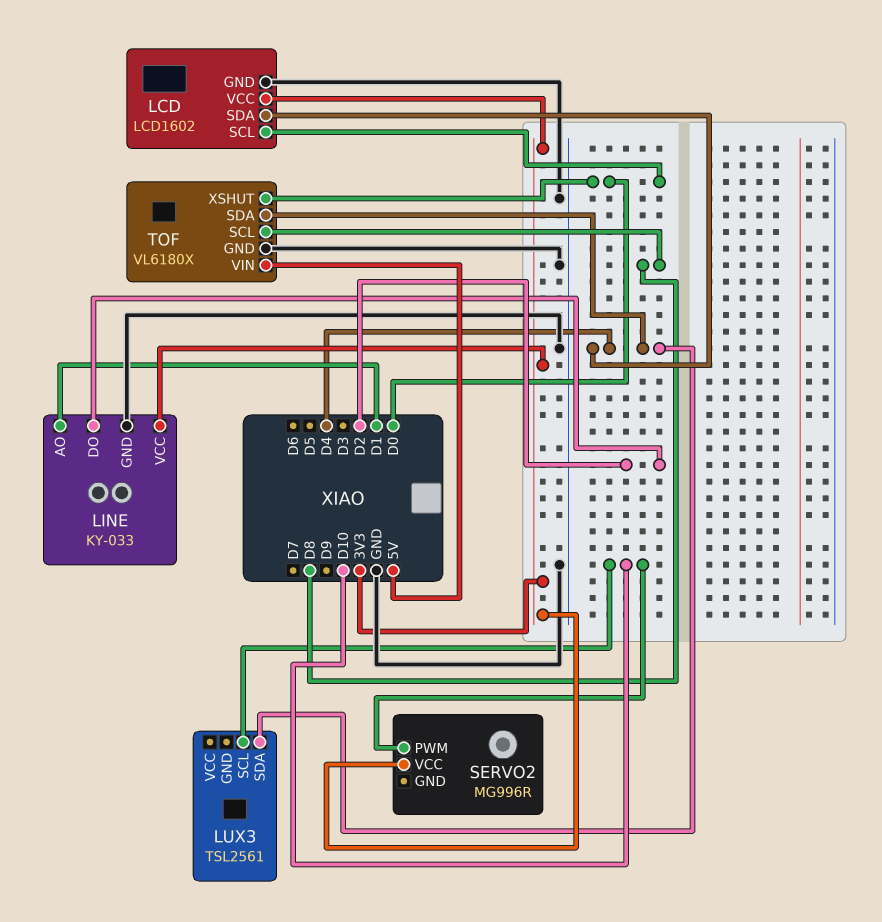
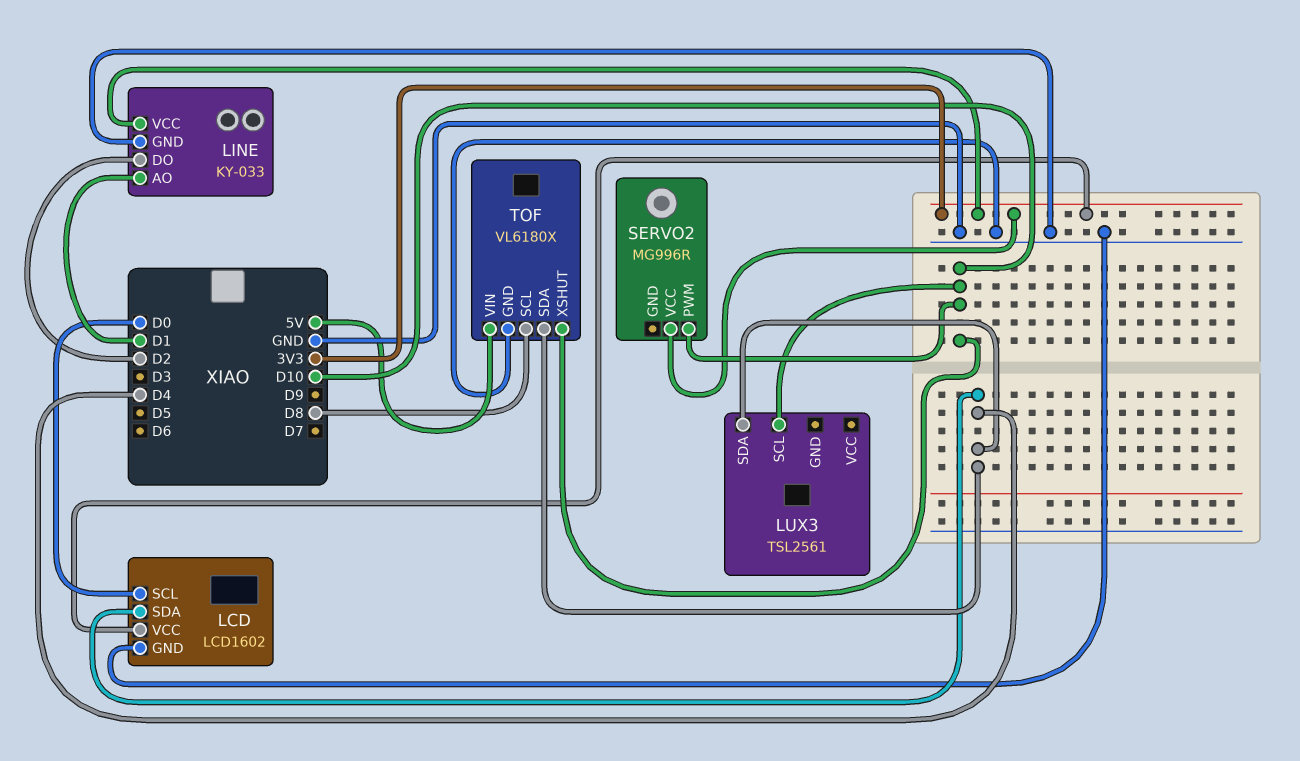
TOF pin XSHUT: D0 -> D10

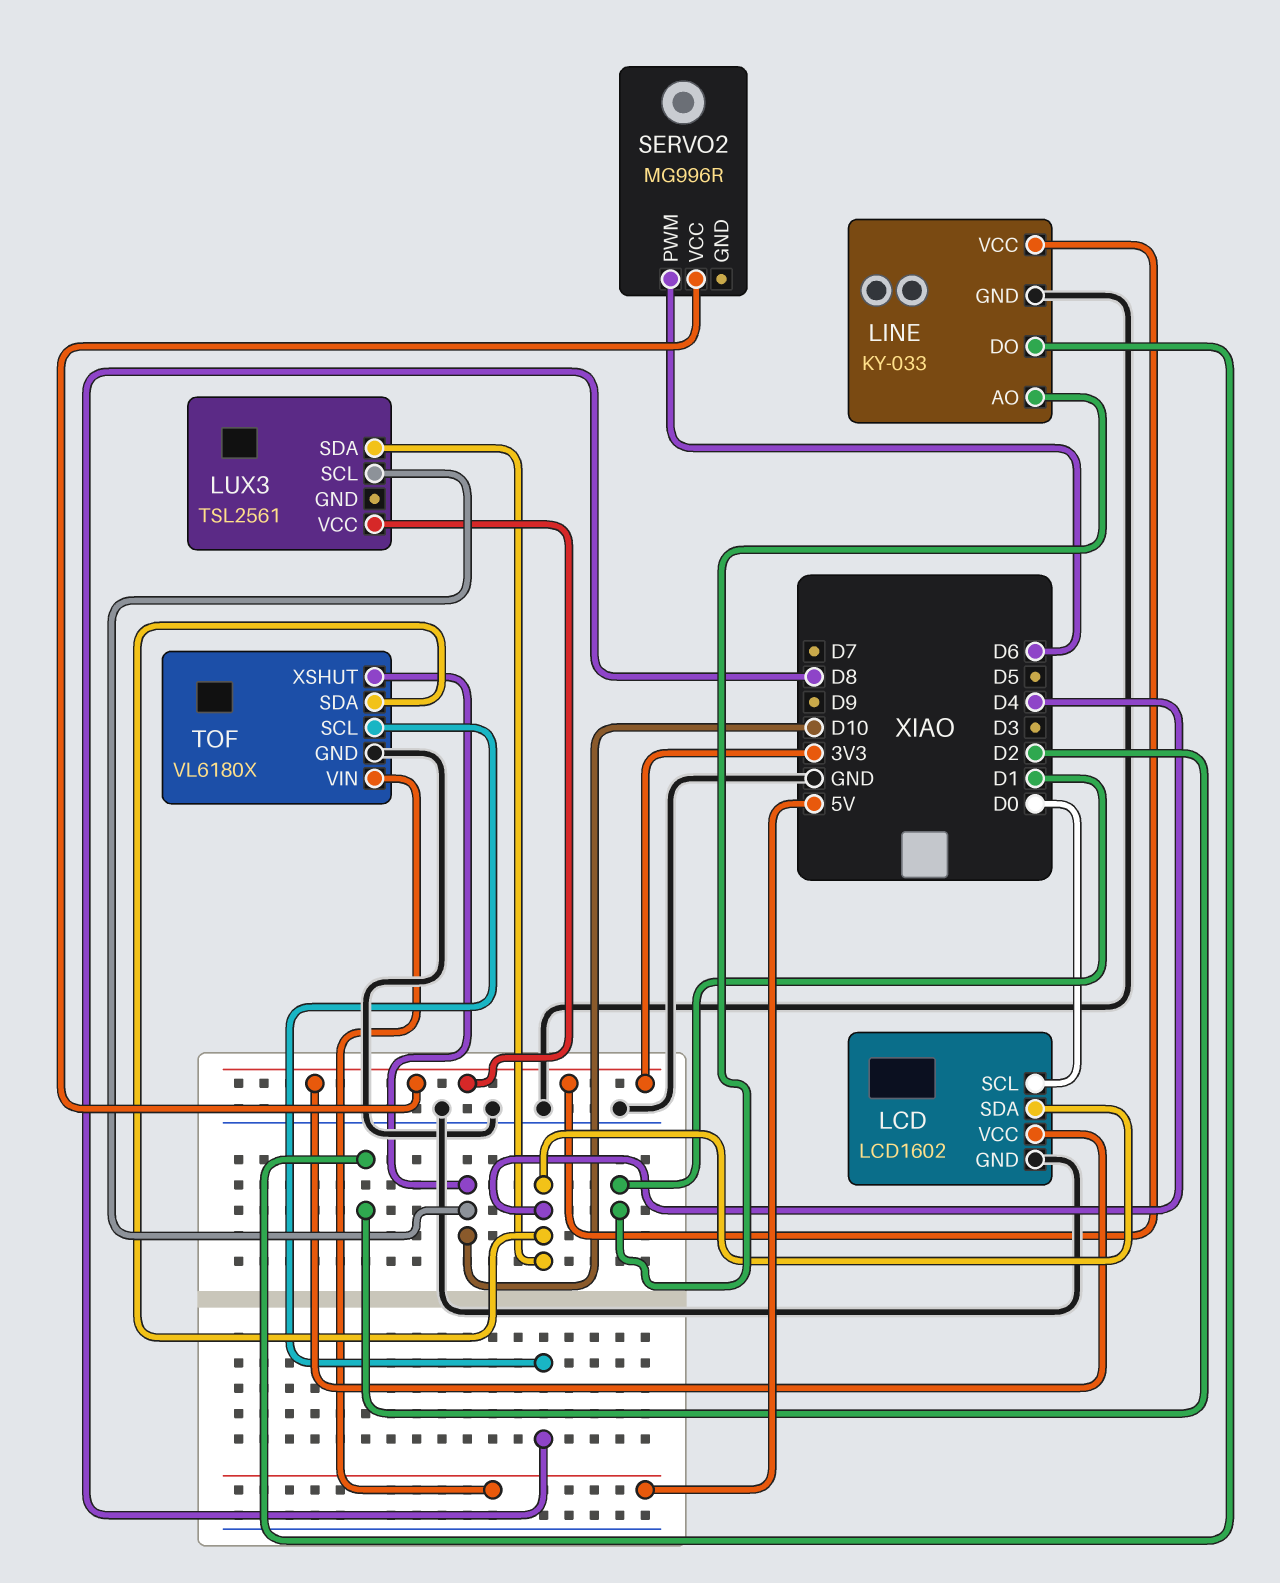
LUX3 pin VCC: none -> 3V3
SERVO2 pin PWM: D10 -> D6

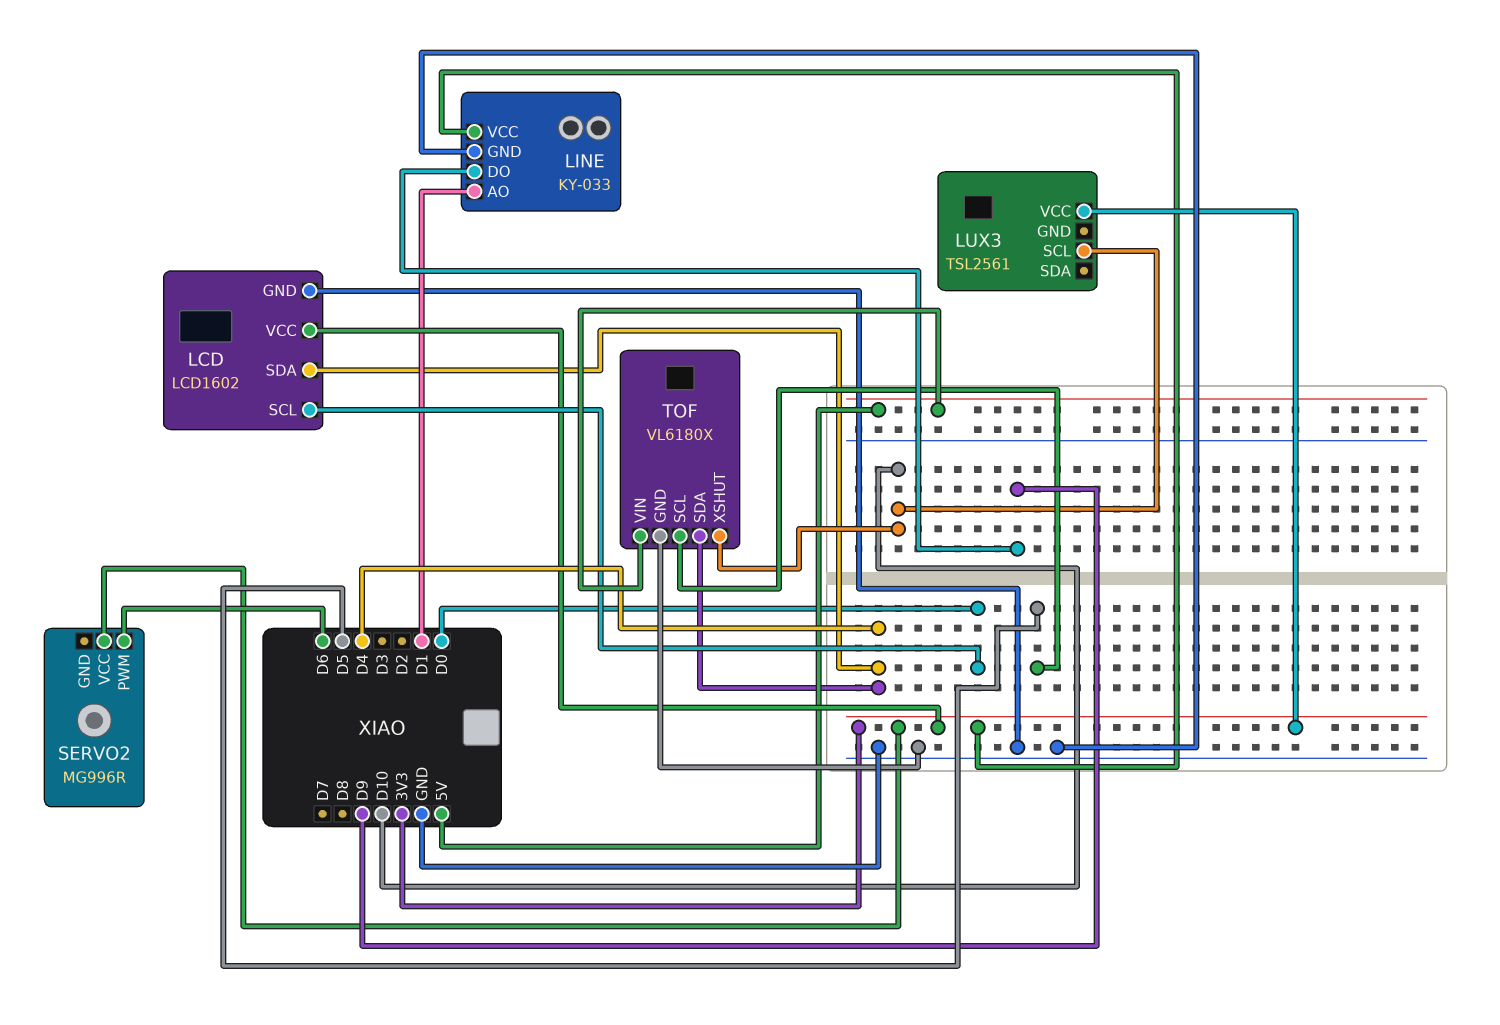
LINE pin DO: D2 -> D9
LUX3 pin SDA: D4 -> none
TOF pin SCL: D8 -> D5

